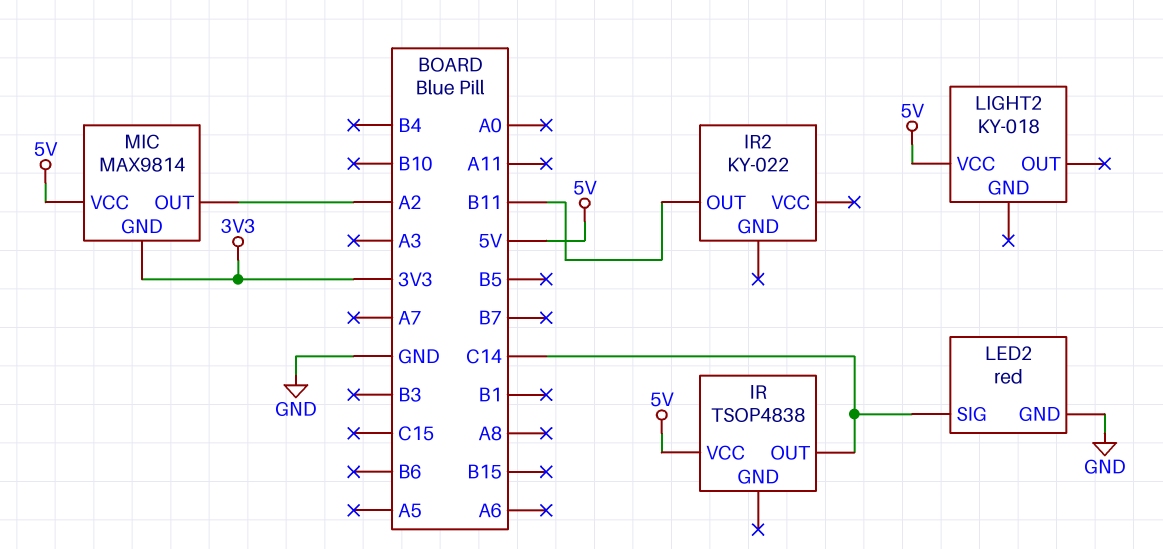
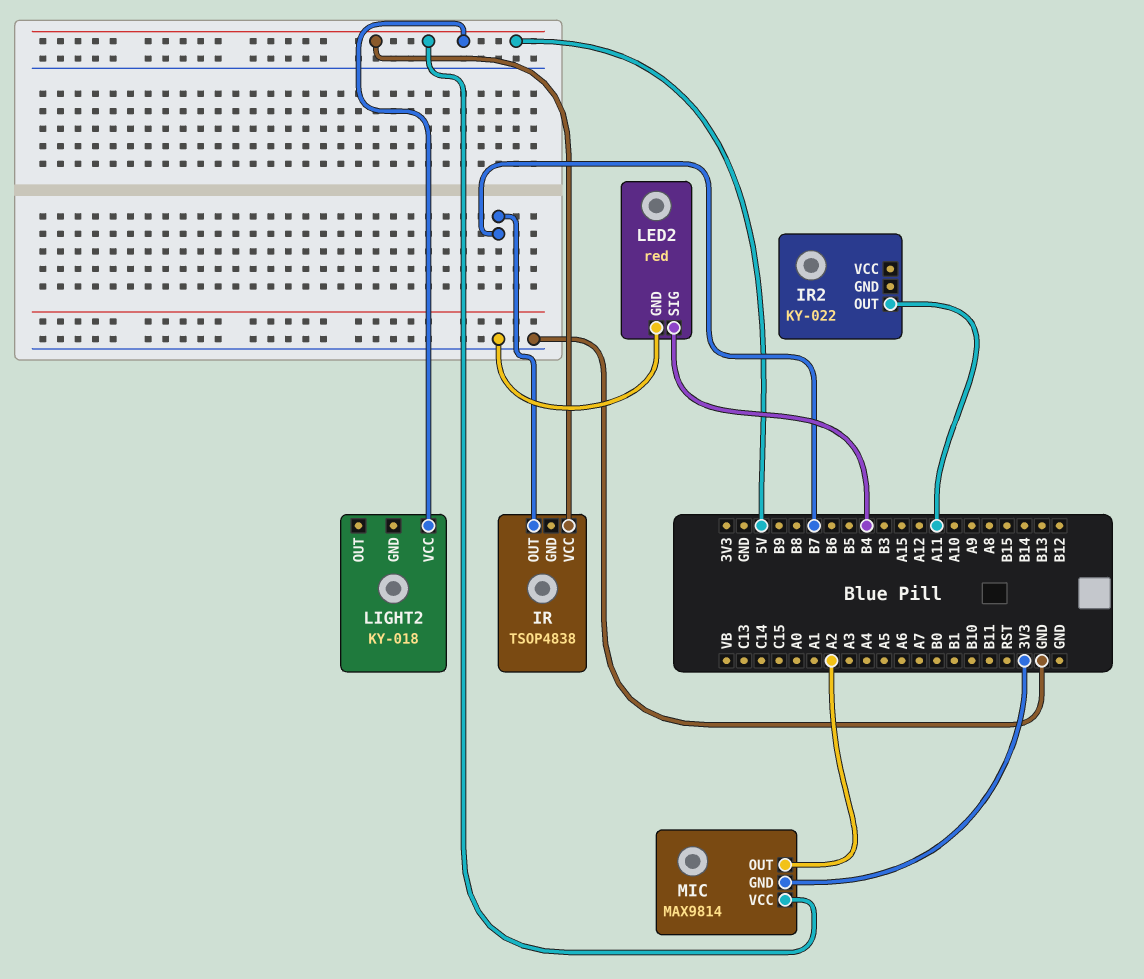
IR pin OUT: C14 -> B7
IR2 pin OUT: B11 -> A11
LED2 pin SIG: C14 -> B4

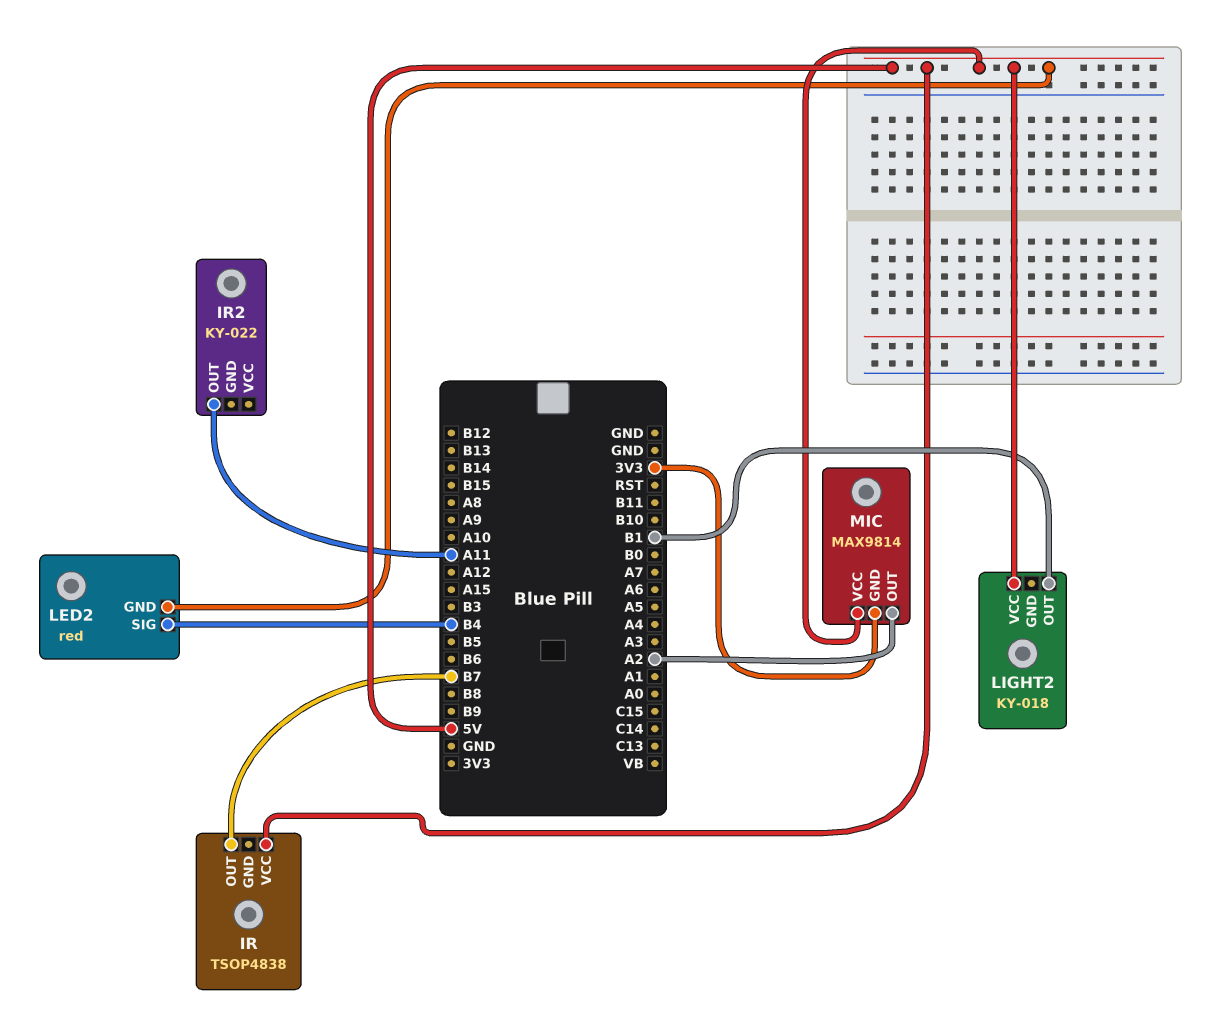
LED2 pin GND: GND -> 5V
LIGHT2 pin OUT: none -> B1

